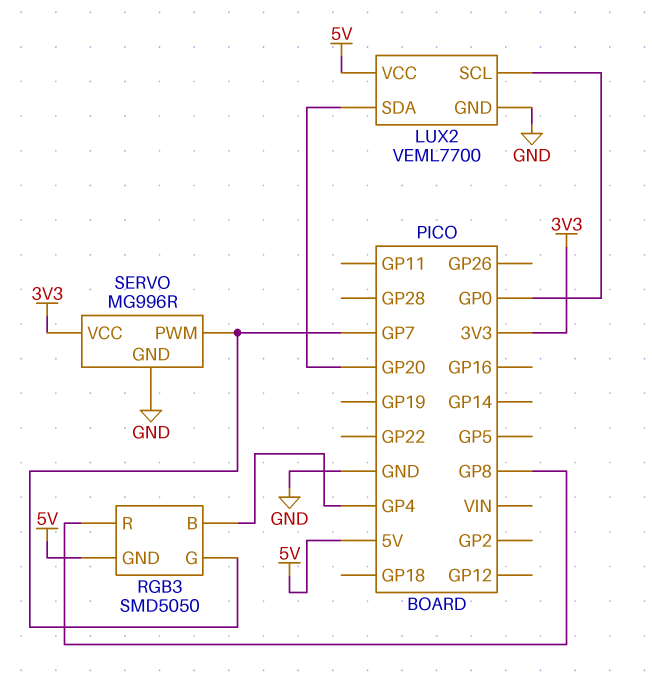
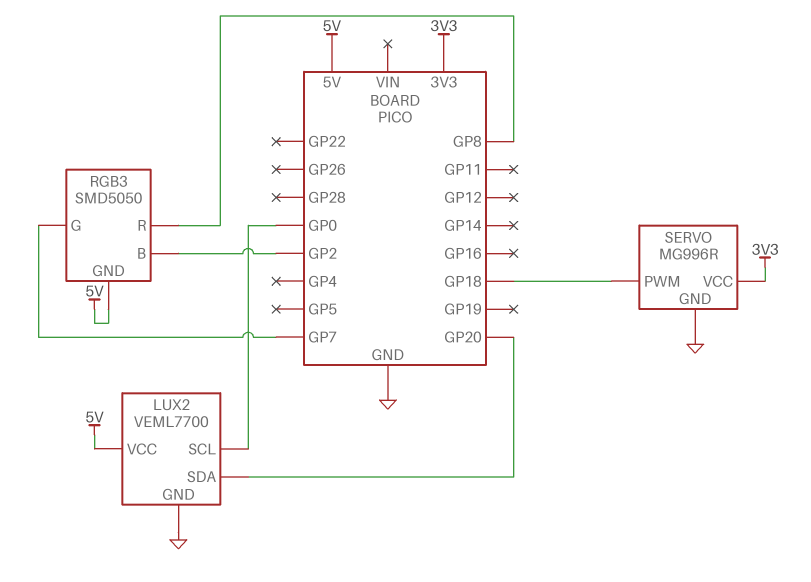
RGB3 pin B: GP4 -> GP2
SERVO pin PWM: GP7 -> GP18

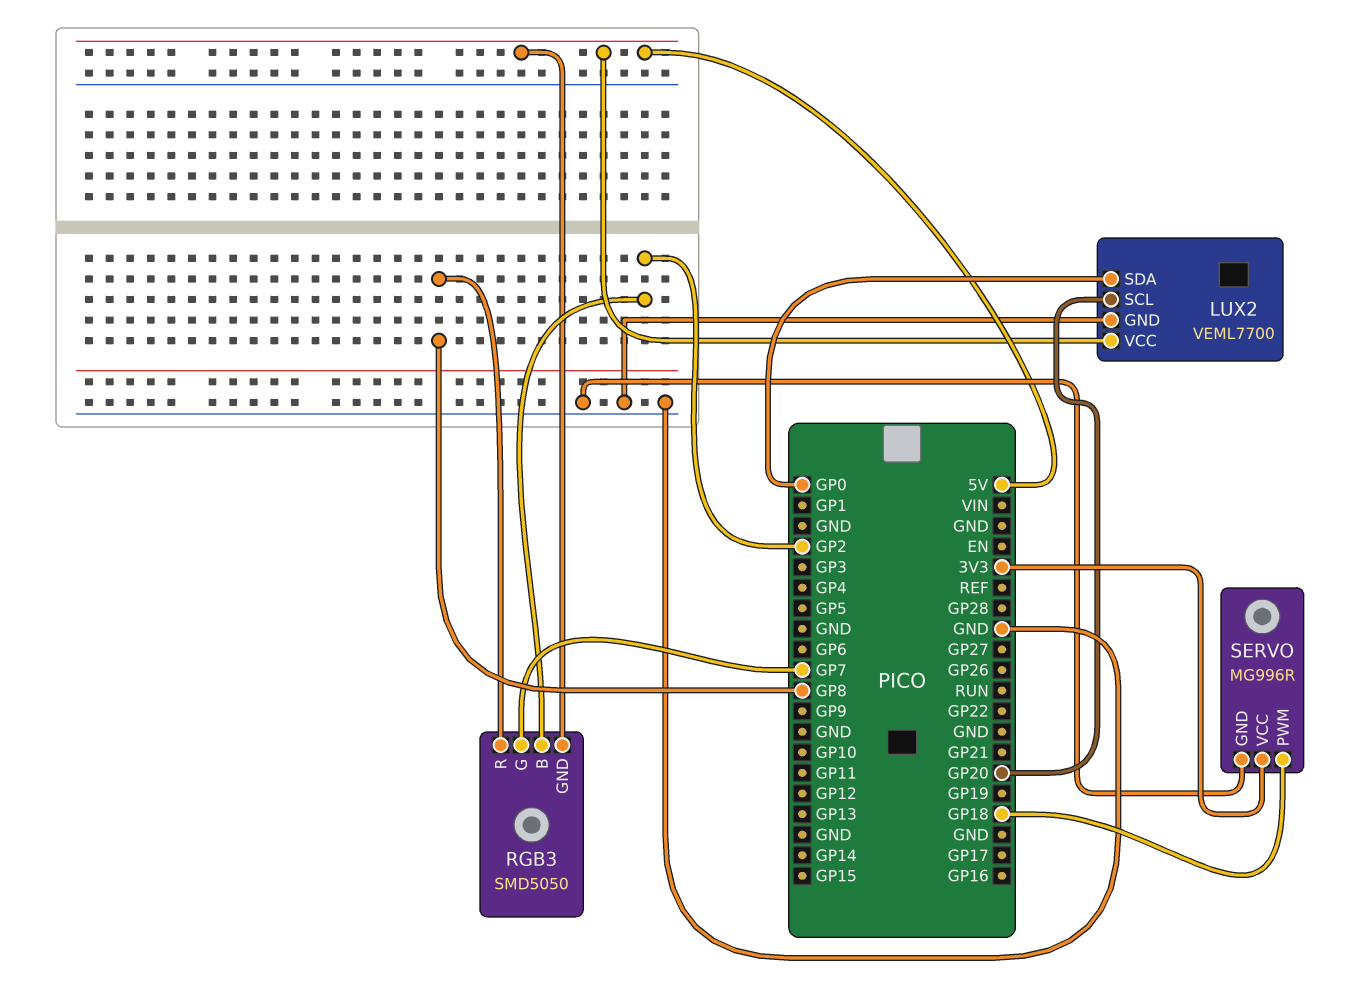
LUX2 pin SCL: GP0 -> GP20
LUX2 pin SDA: GP20 -> GP0

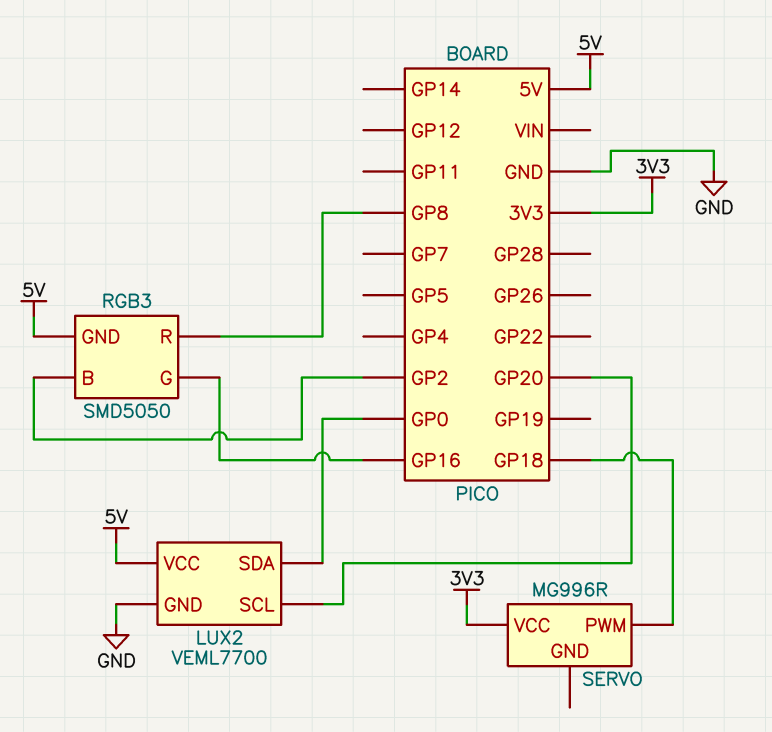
RGB3 pin G: GP7 -> GP16
SERVO pin GND: GND -> none

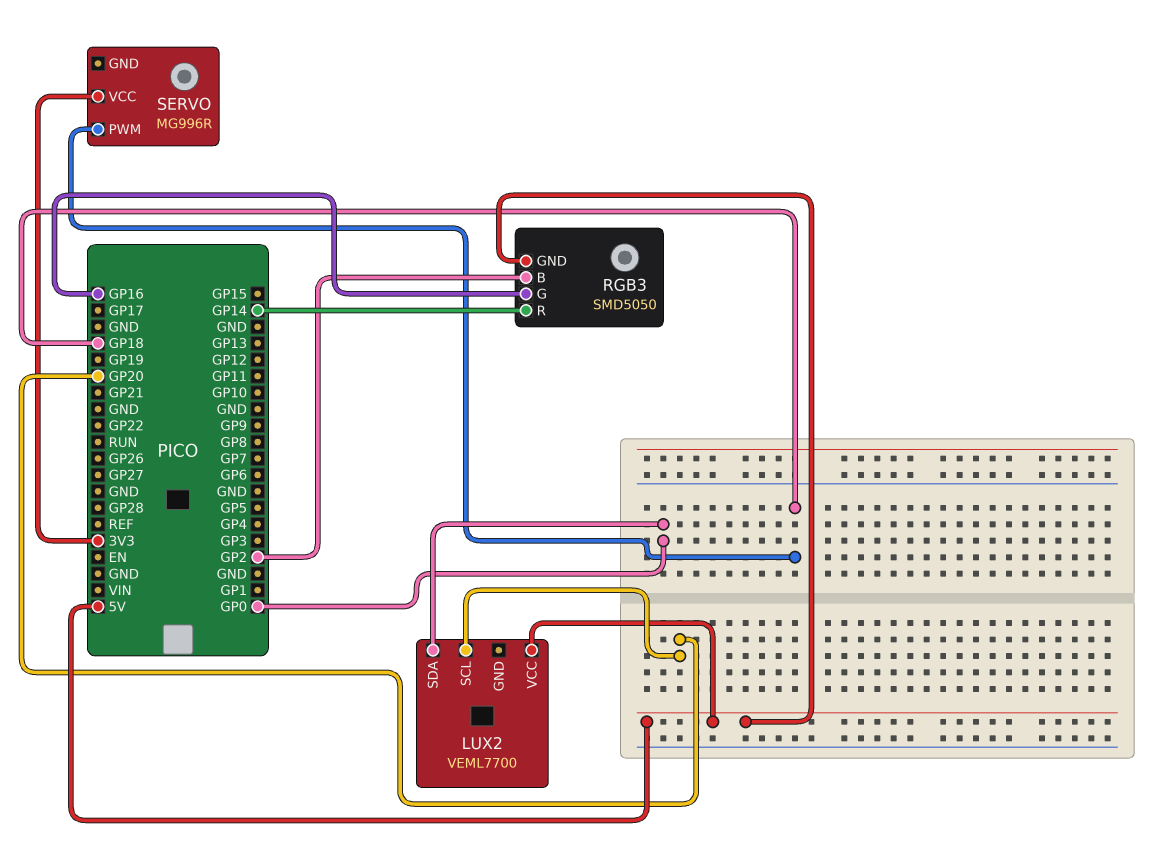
LUX2 pin GND: GND -> none
RGB3 pin R: GP8 -> GP14

